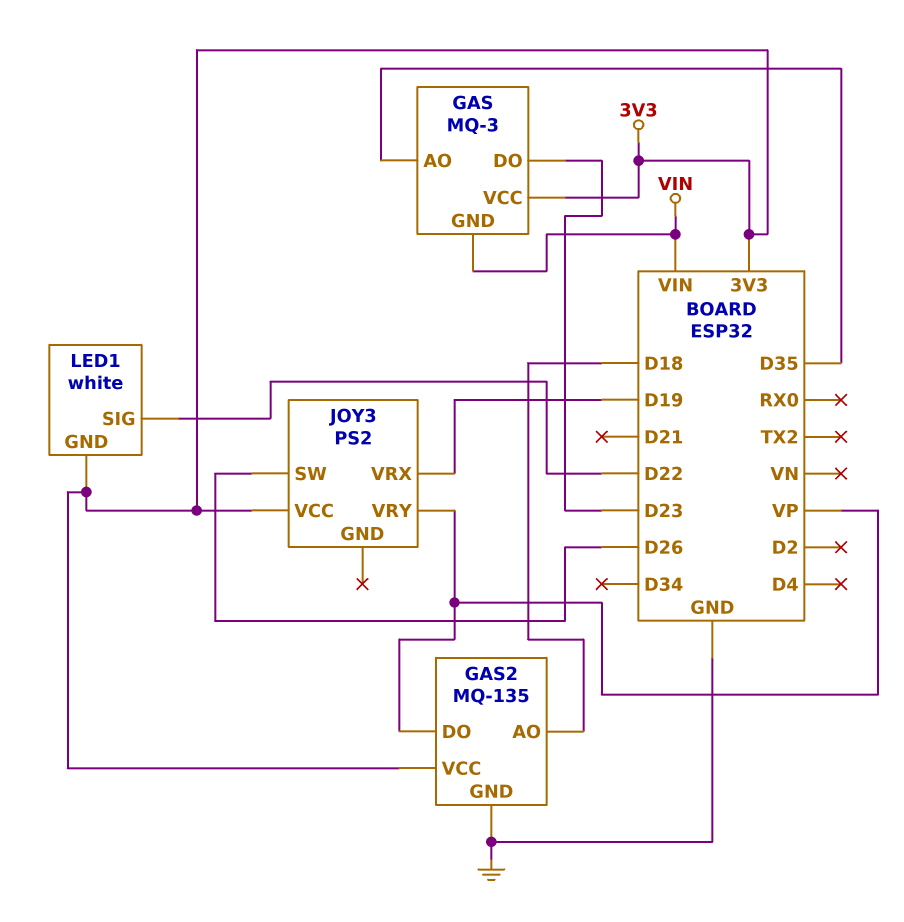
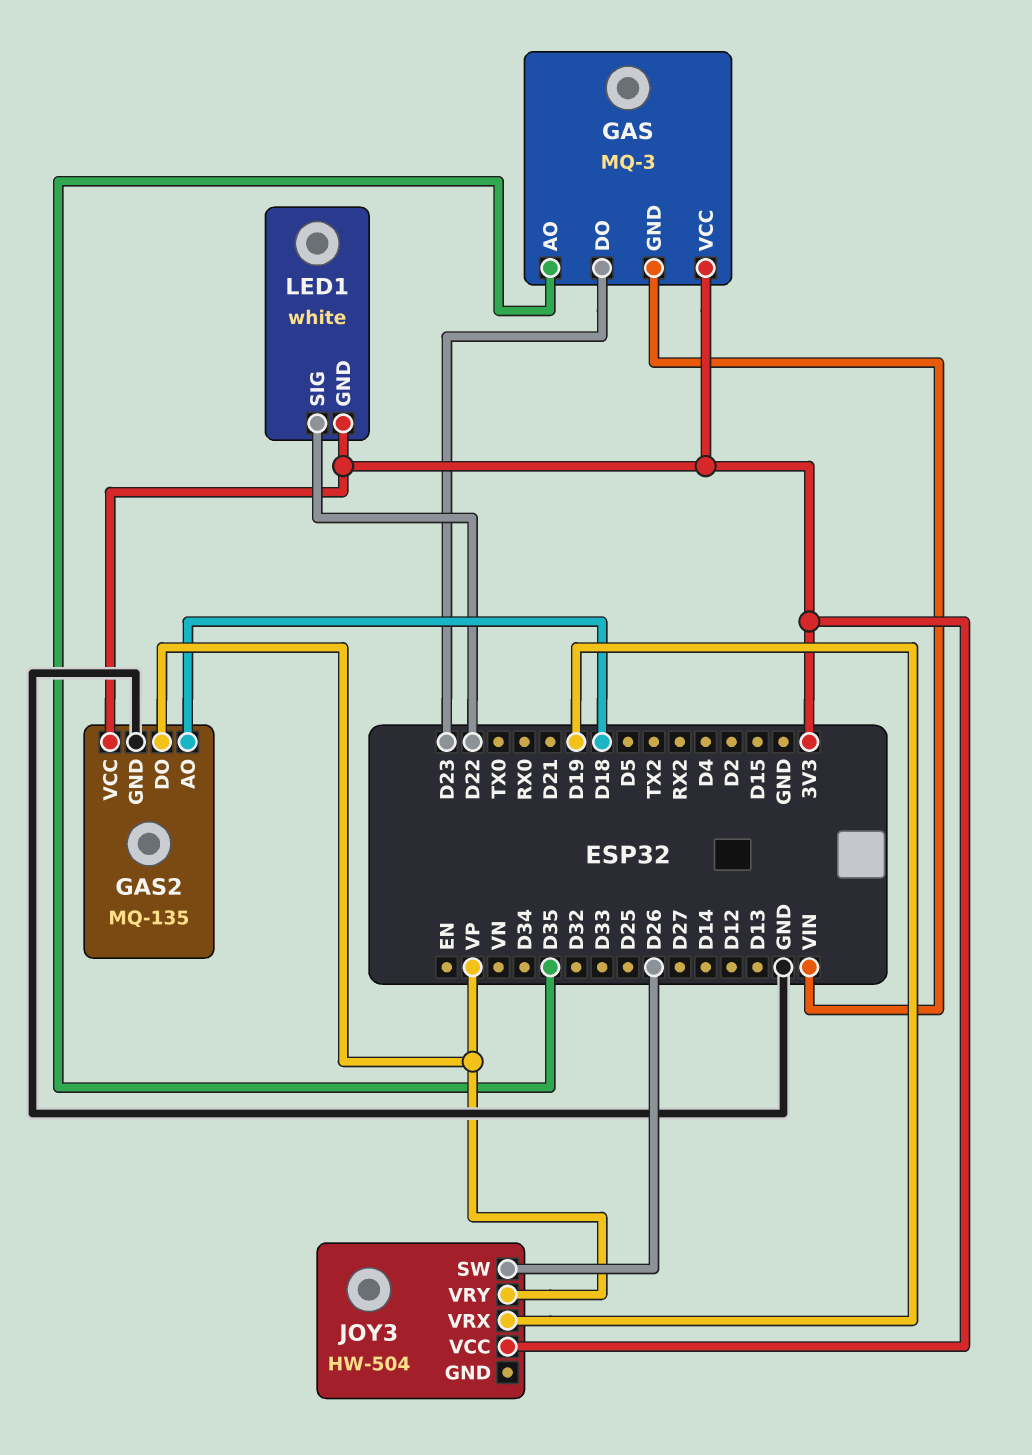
JOY3: PS2 -> HW-504

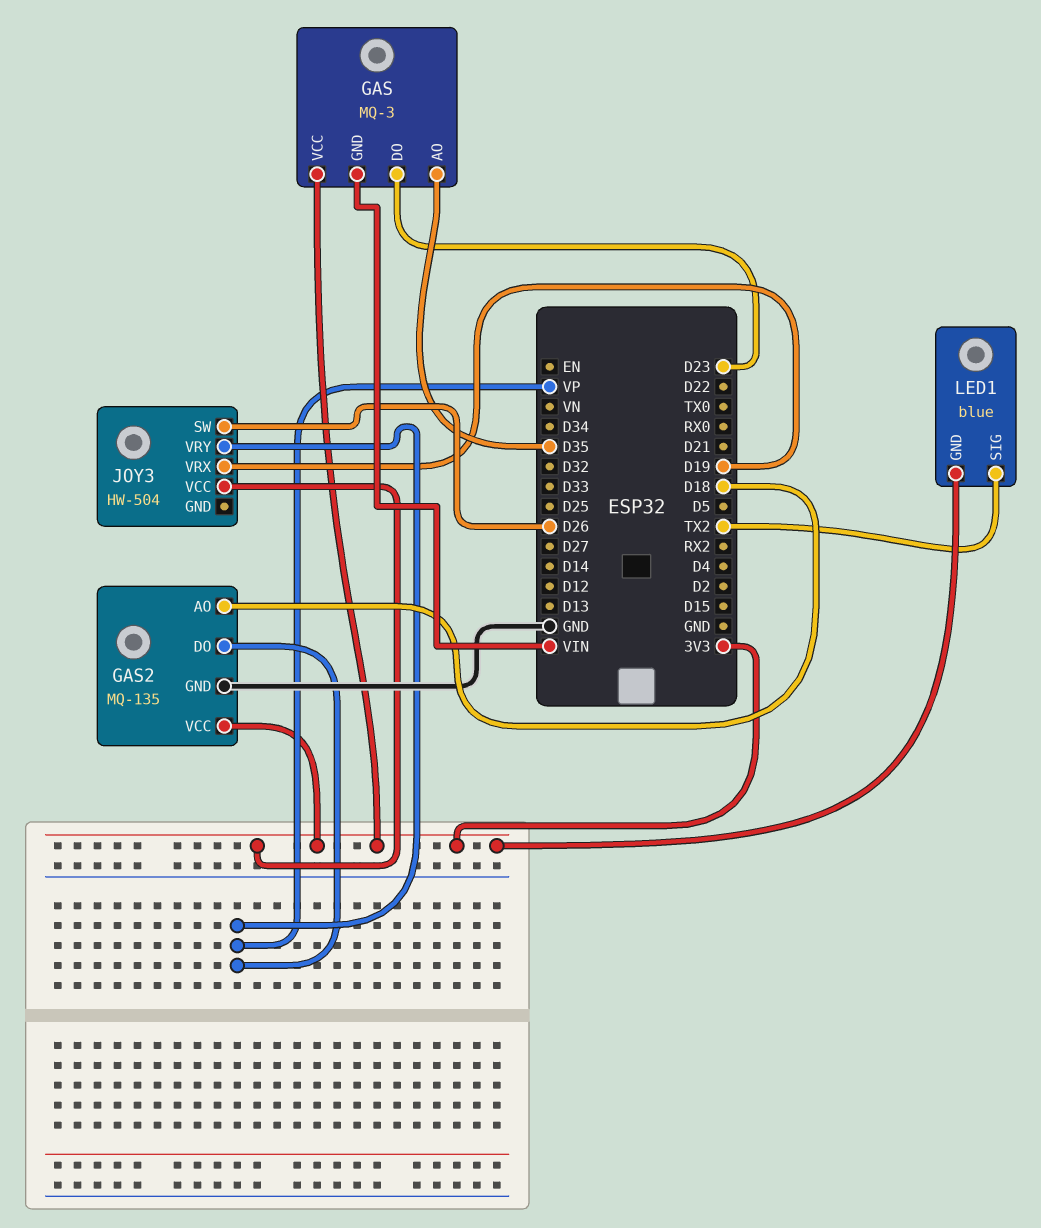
LED1: white -> blue
LED1 pin SIG: D22 -> TX2

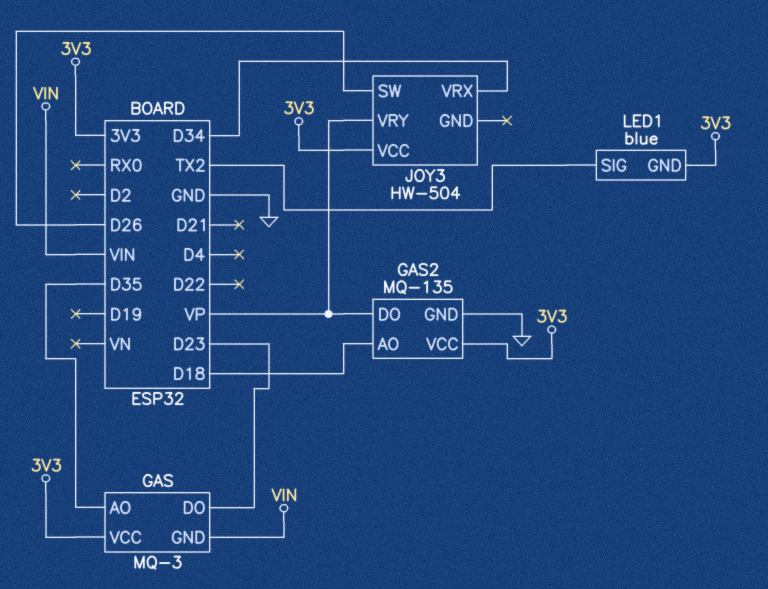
JOY3 pin VRX: D19 -> D34

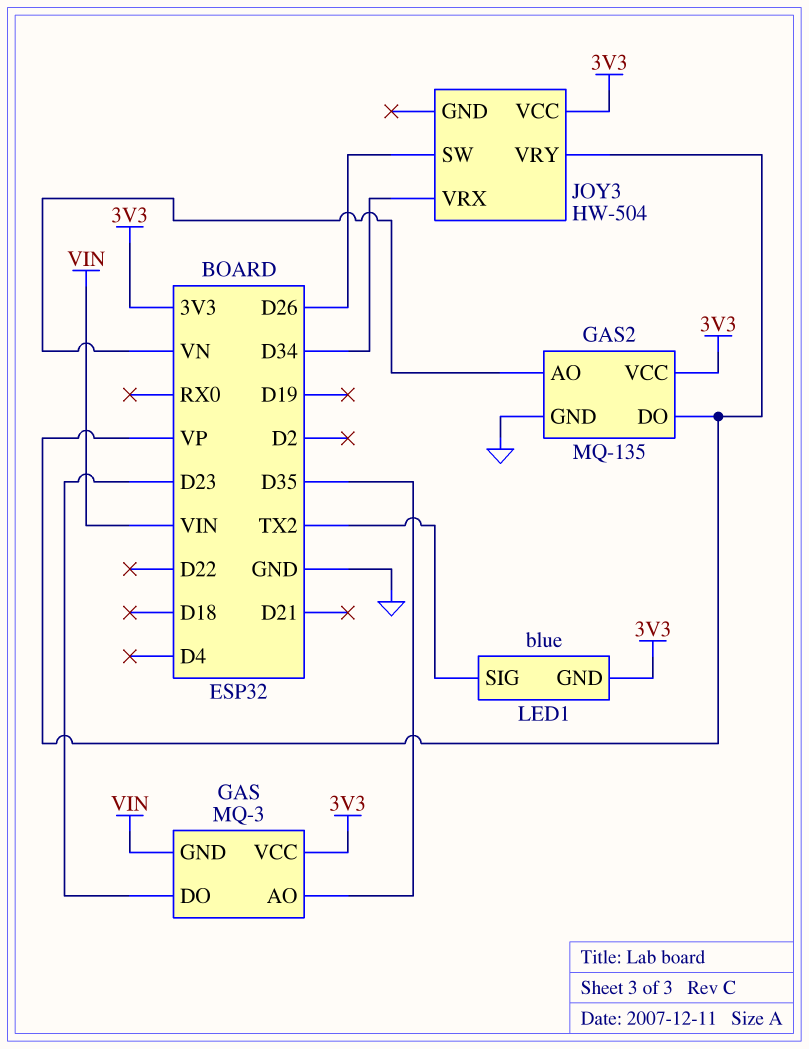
GAS2 pin AO: D18 -> VN

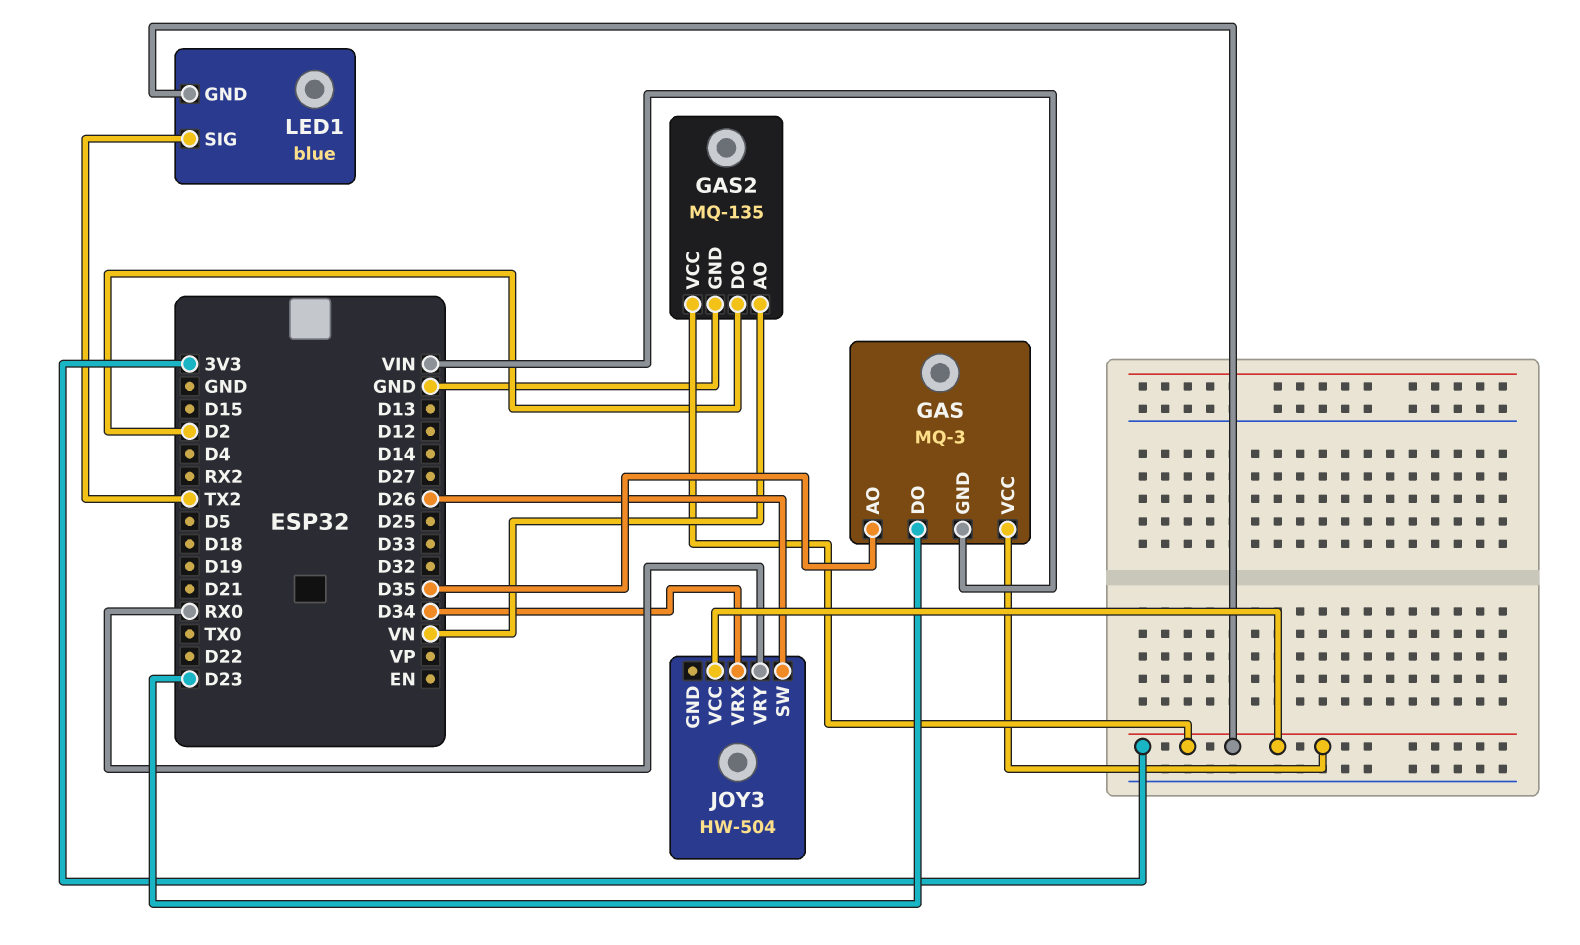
GAS2 pin DO: VP -> D2
JOY3 pin VRY: VP -> RX0

